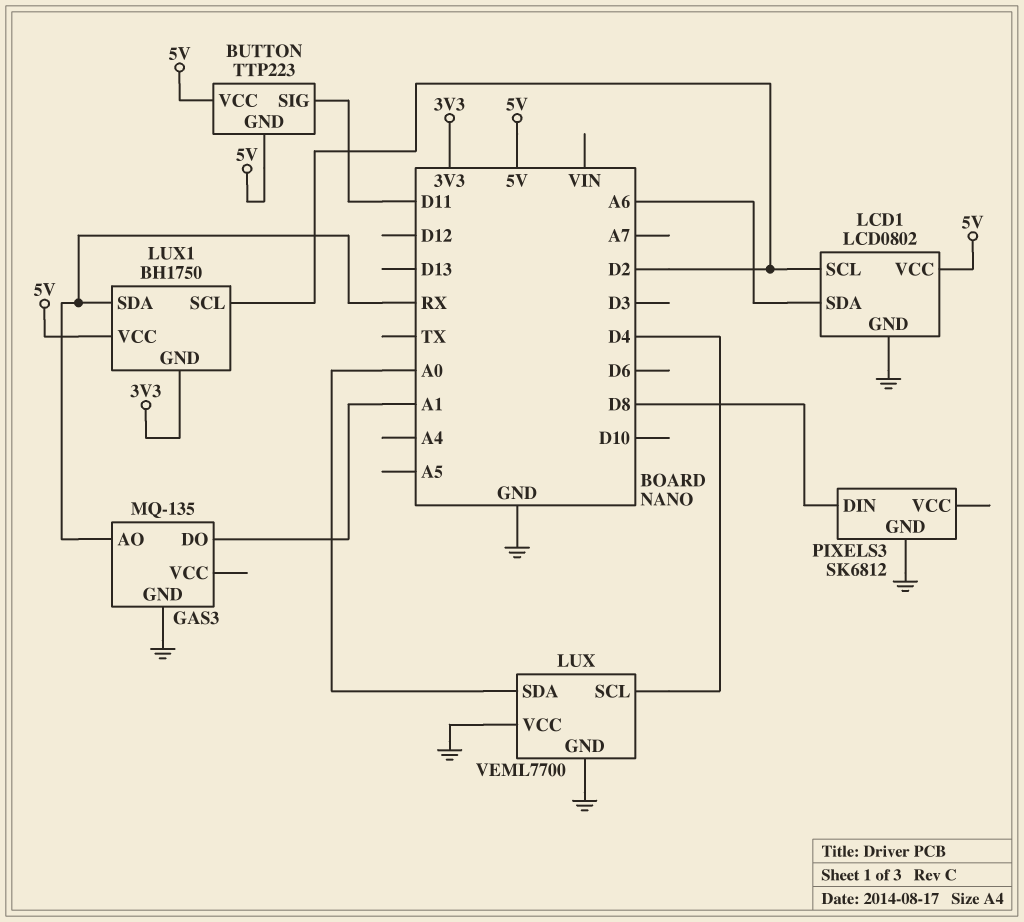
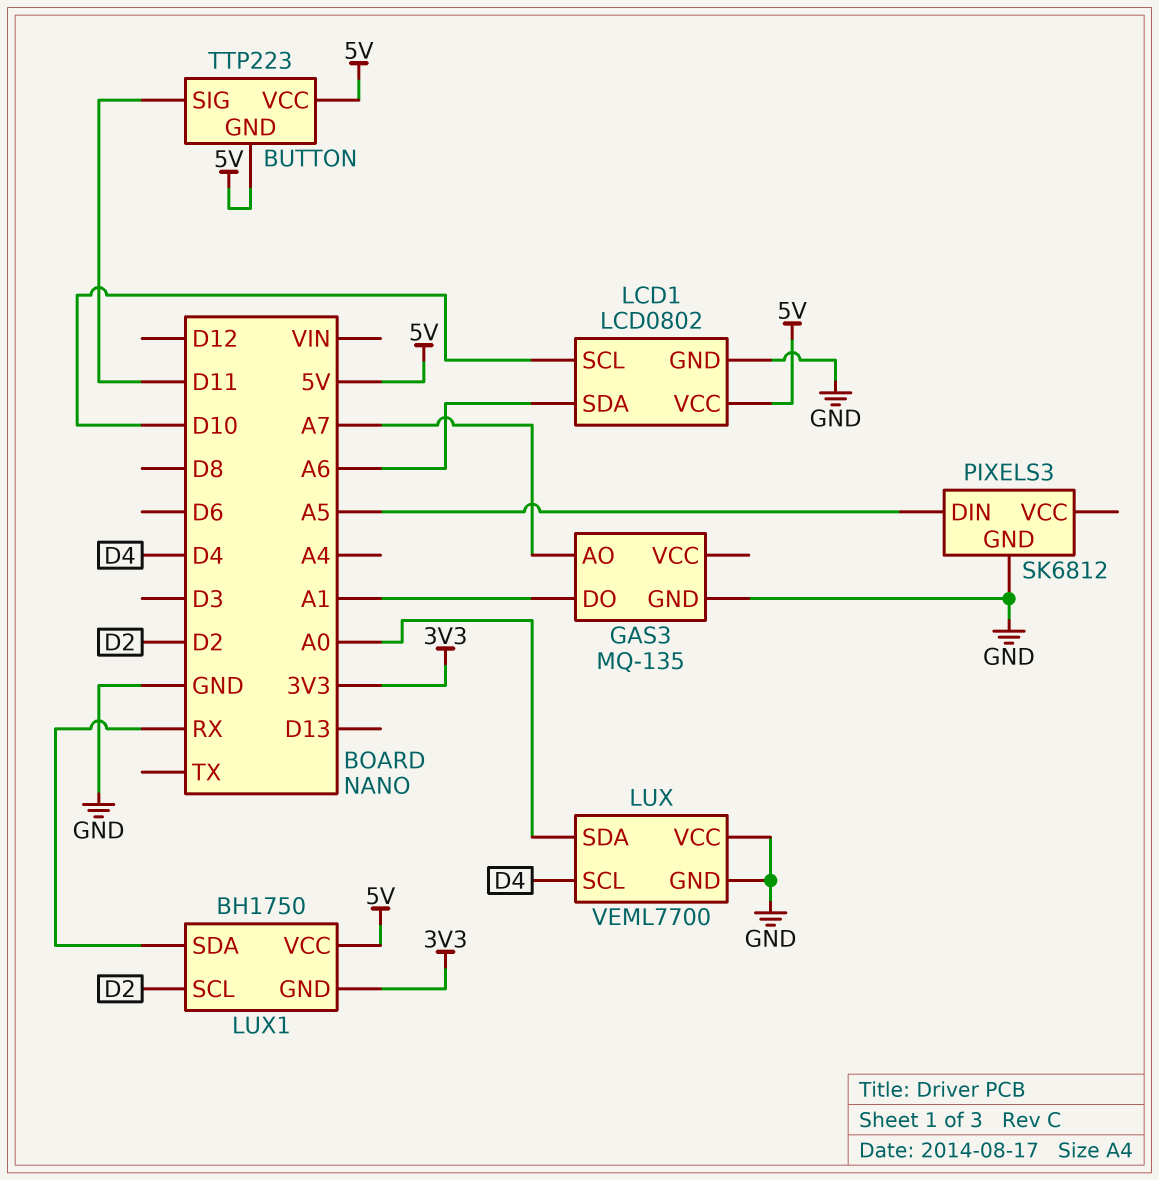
GAS3 pin AO: RX -> A7
LCD1 pin SCL: D2 -> D10
PIXELS3 pin DIN: D8 -> A5

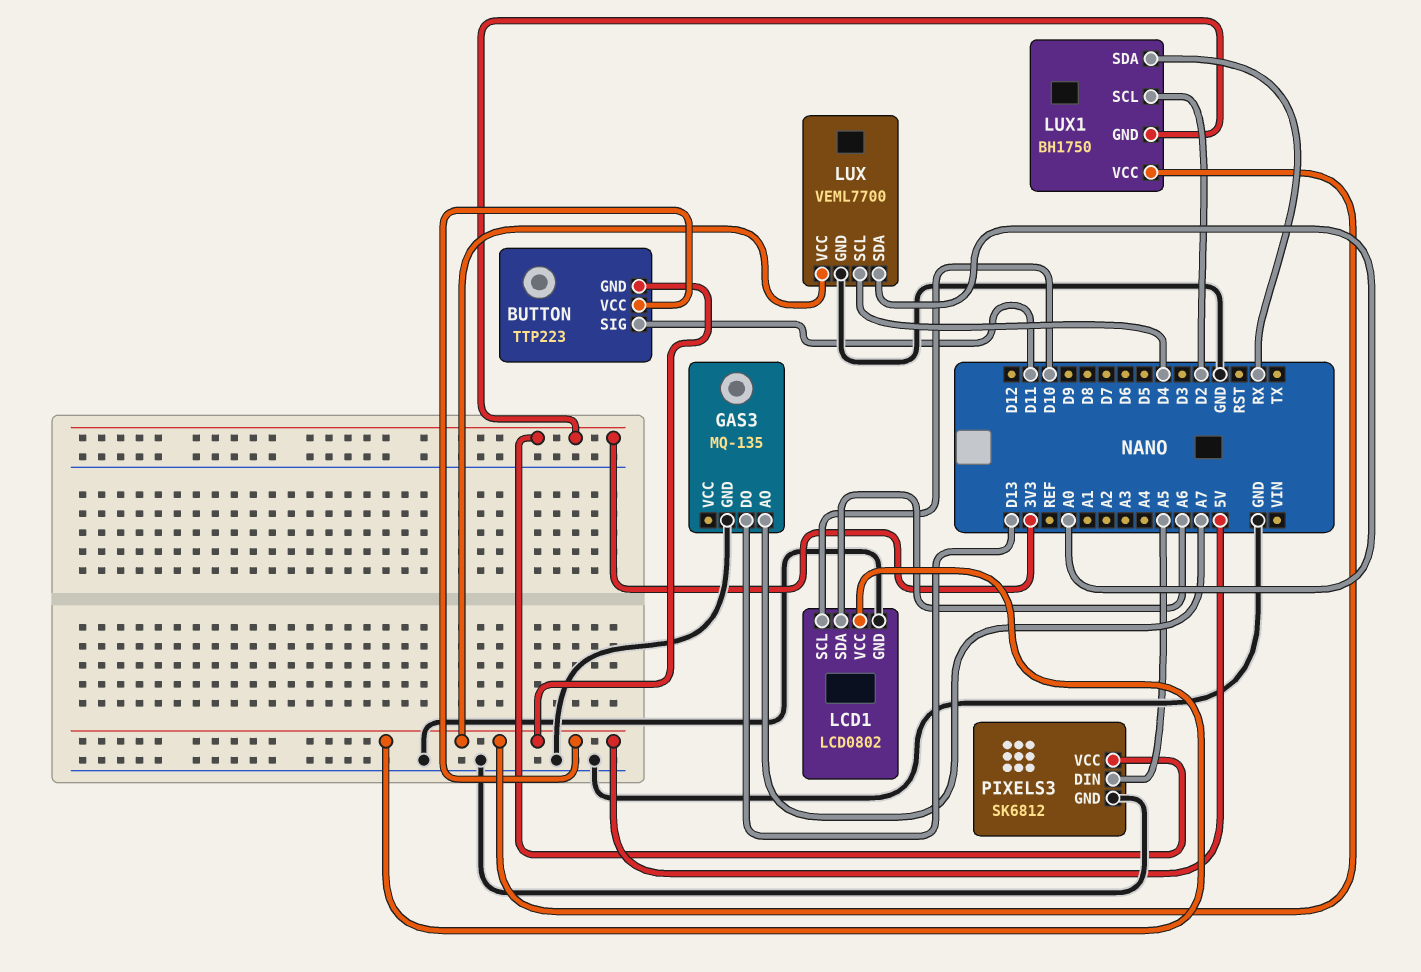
GAS3 pin DO: A1 -> D13
LUX pin VCC: GND -> 5V
PIXELS3 pin VCC: none -> 3V3

